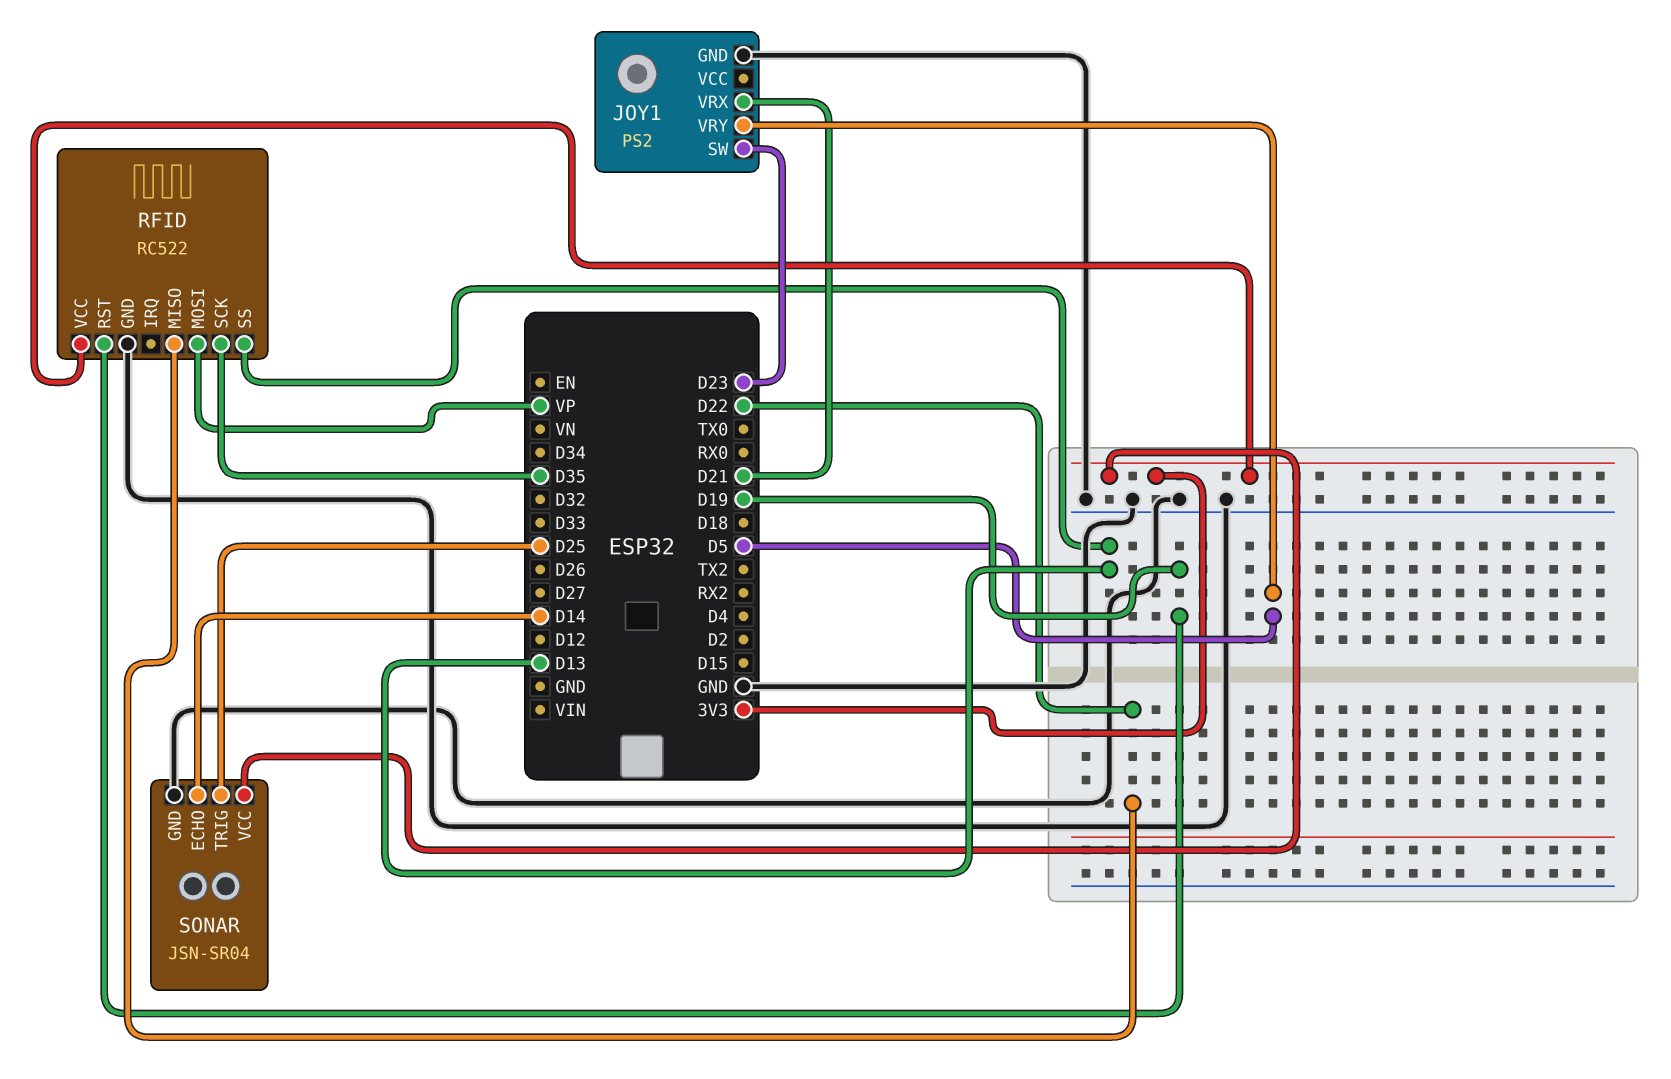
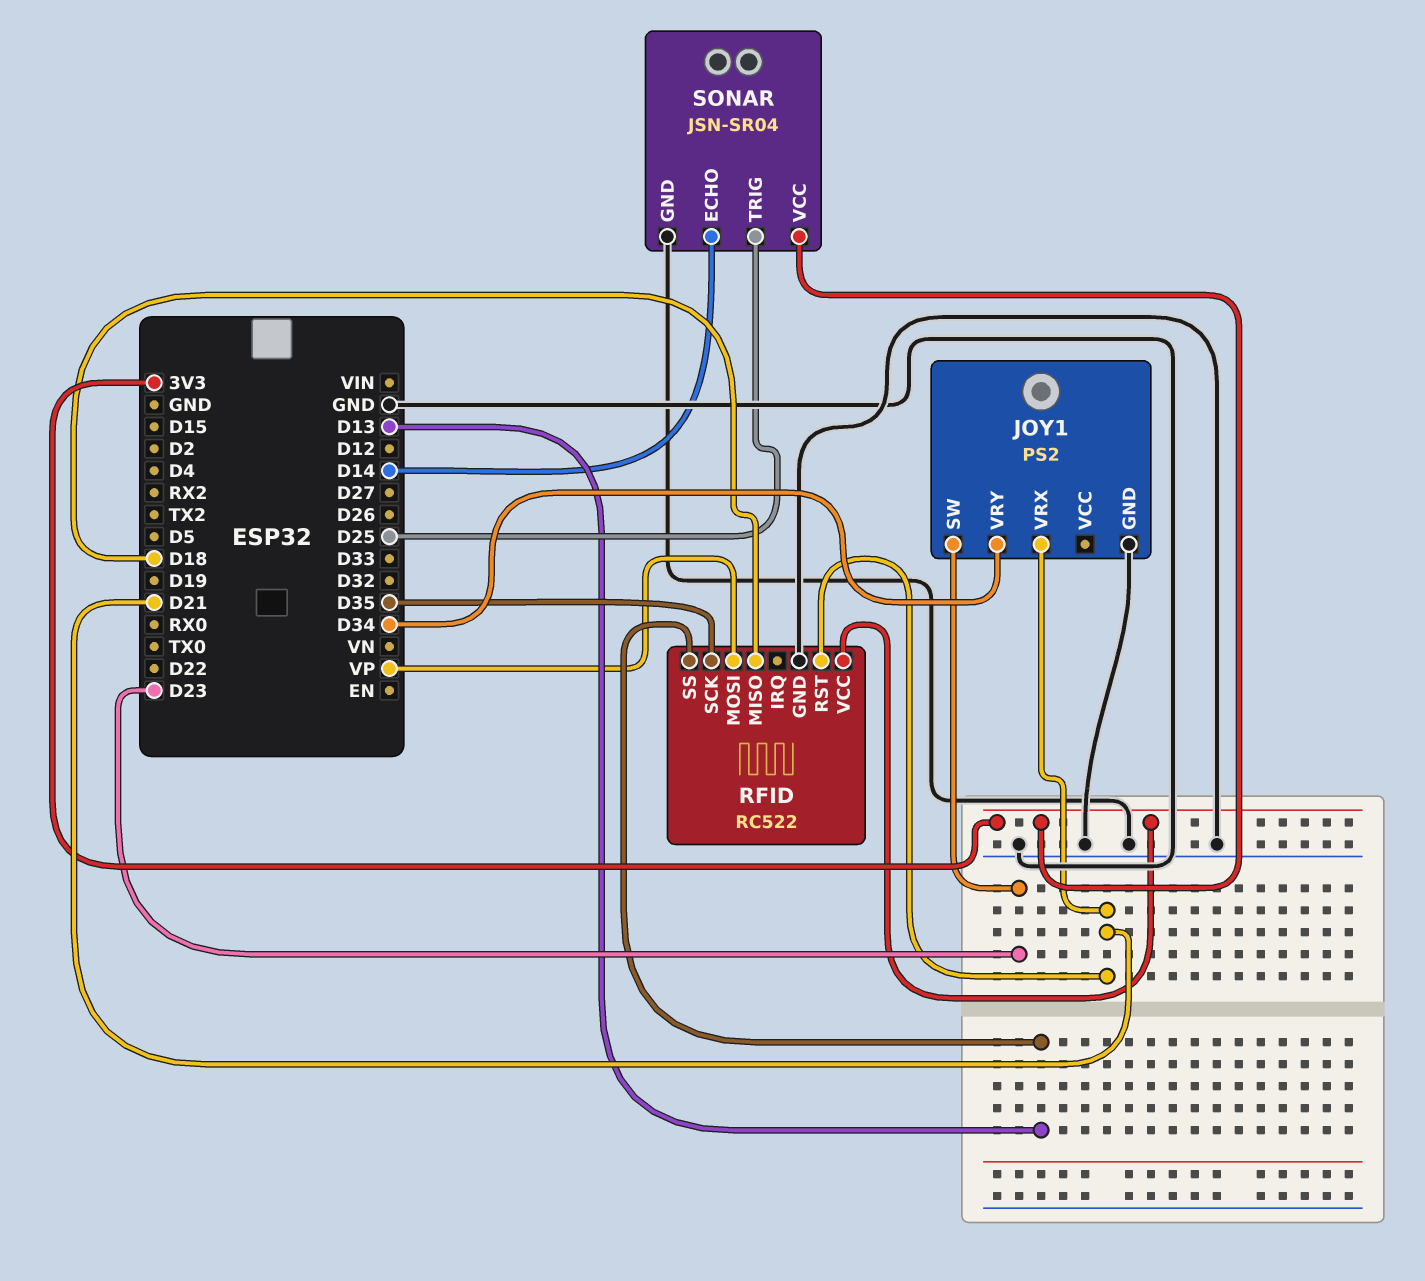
JOY1 pin VRY: D5 -> D34
RFID pin MISO: D22 -> D18
RFID pin RST: D19 -> D21

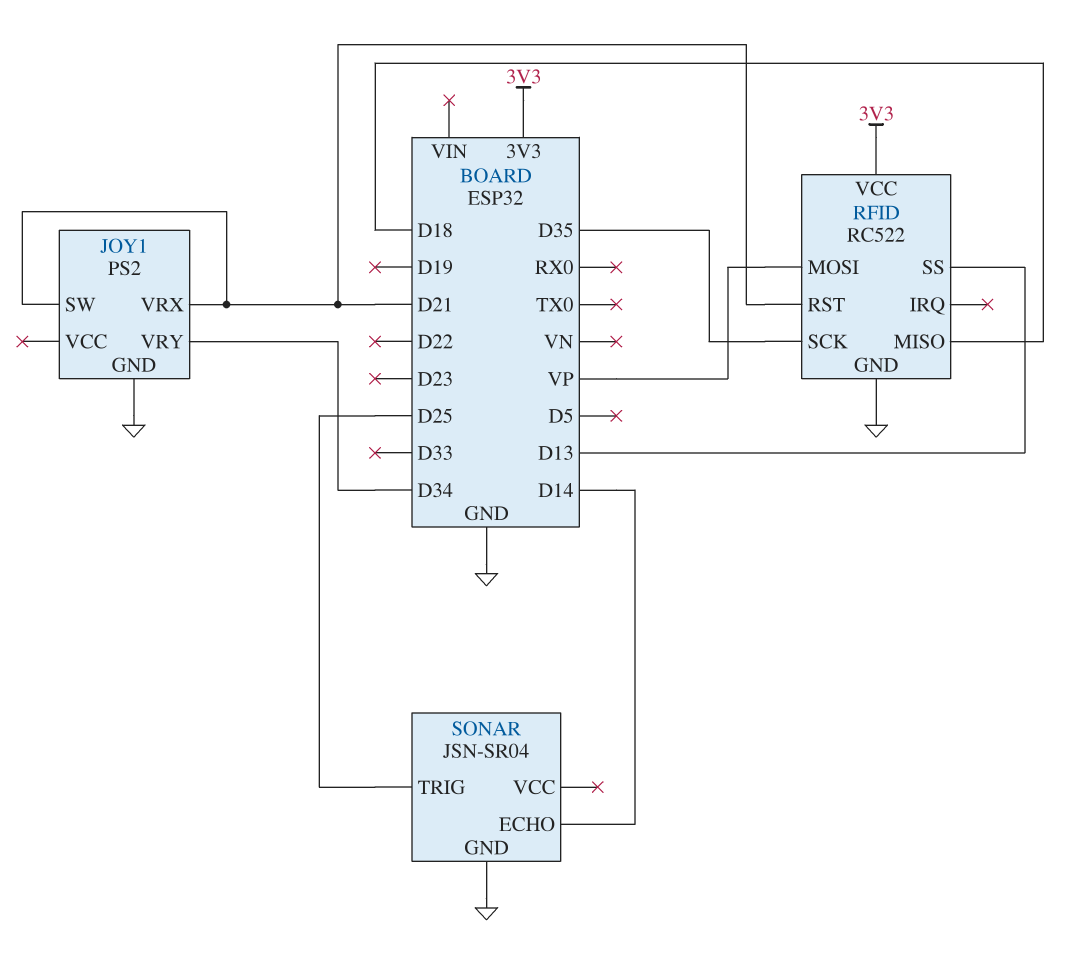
JOY1 pin SW: D23 -> D21
SONAR pin VCC: 3V3 -> none

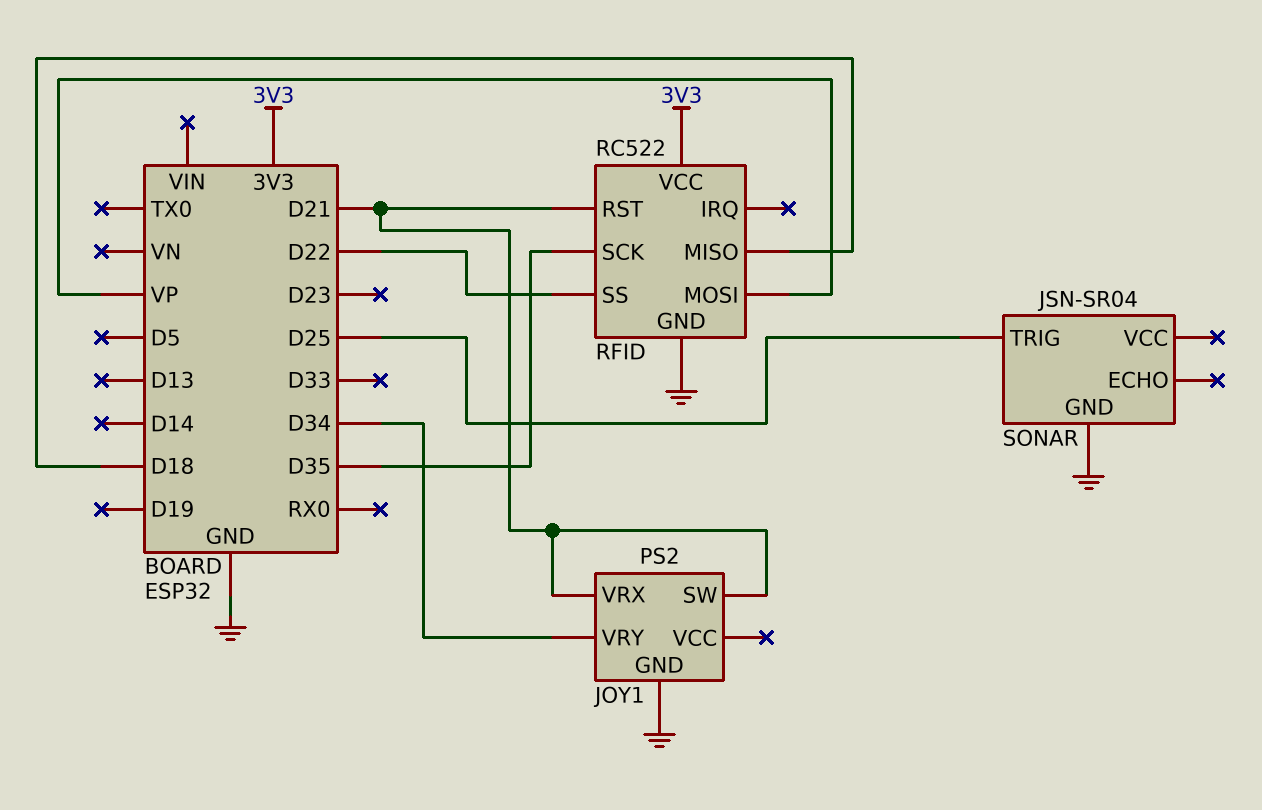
RFID pin SS: D13 -> D22
SONAR pin ECHO: D14 -> none

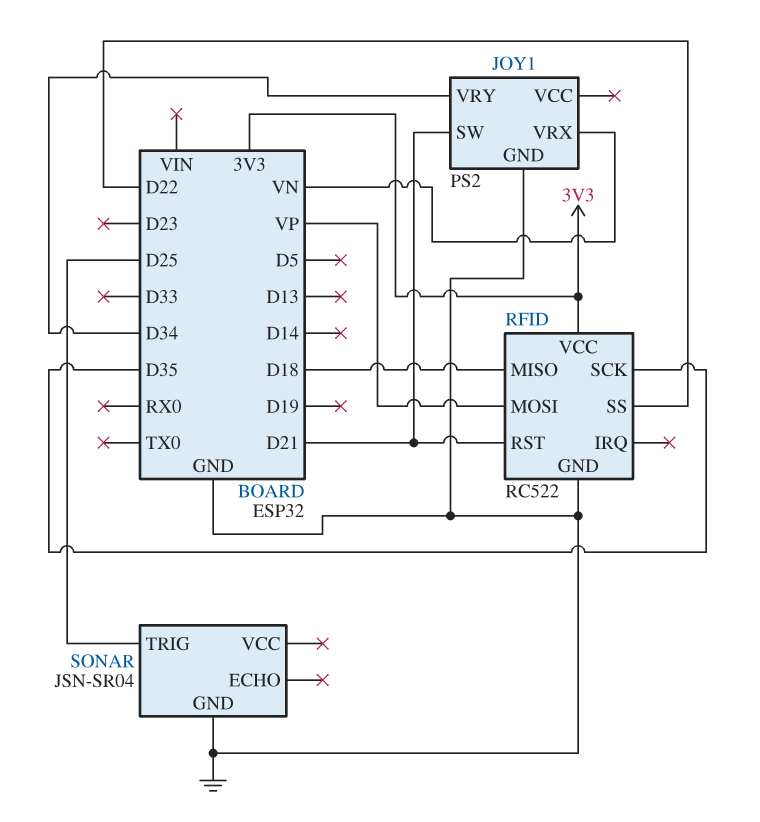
JOY1 pin VRX: D21 -> VN

